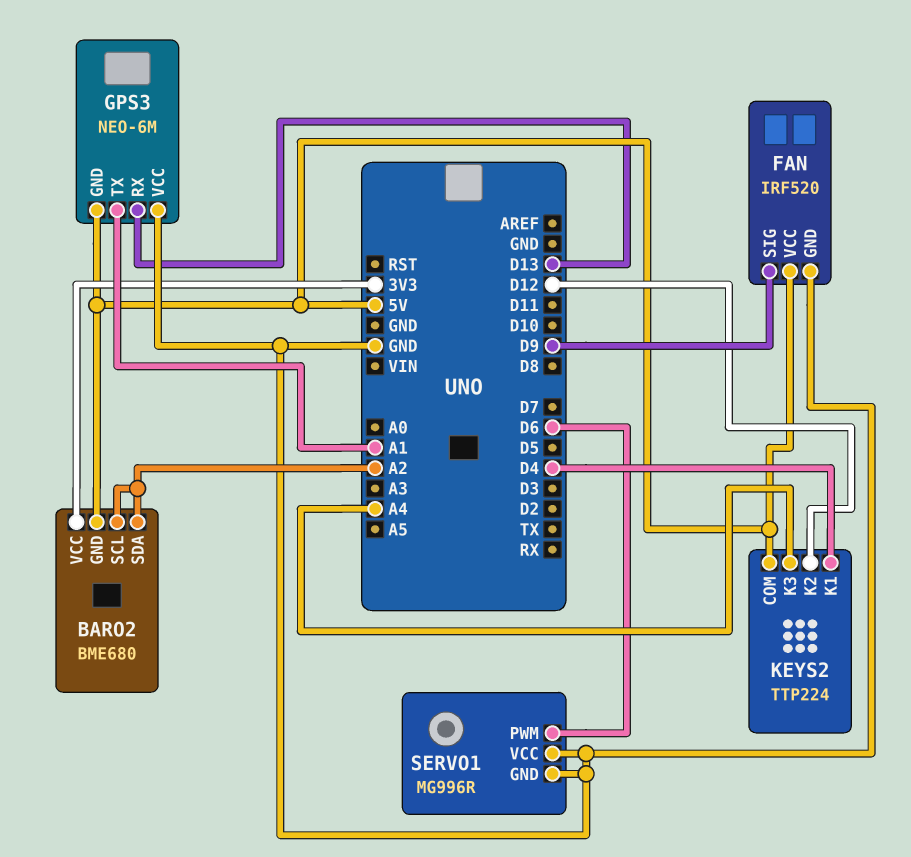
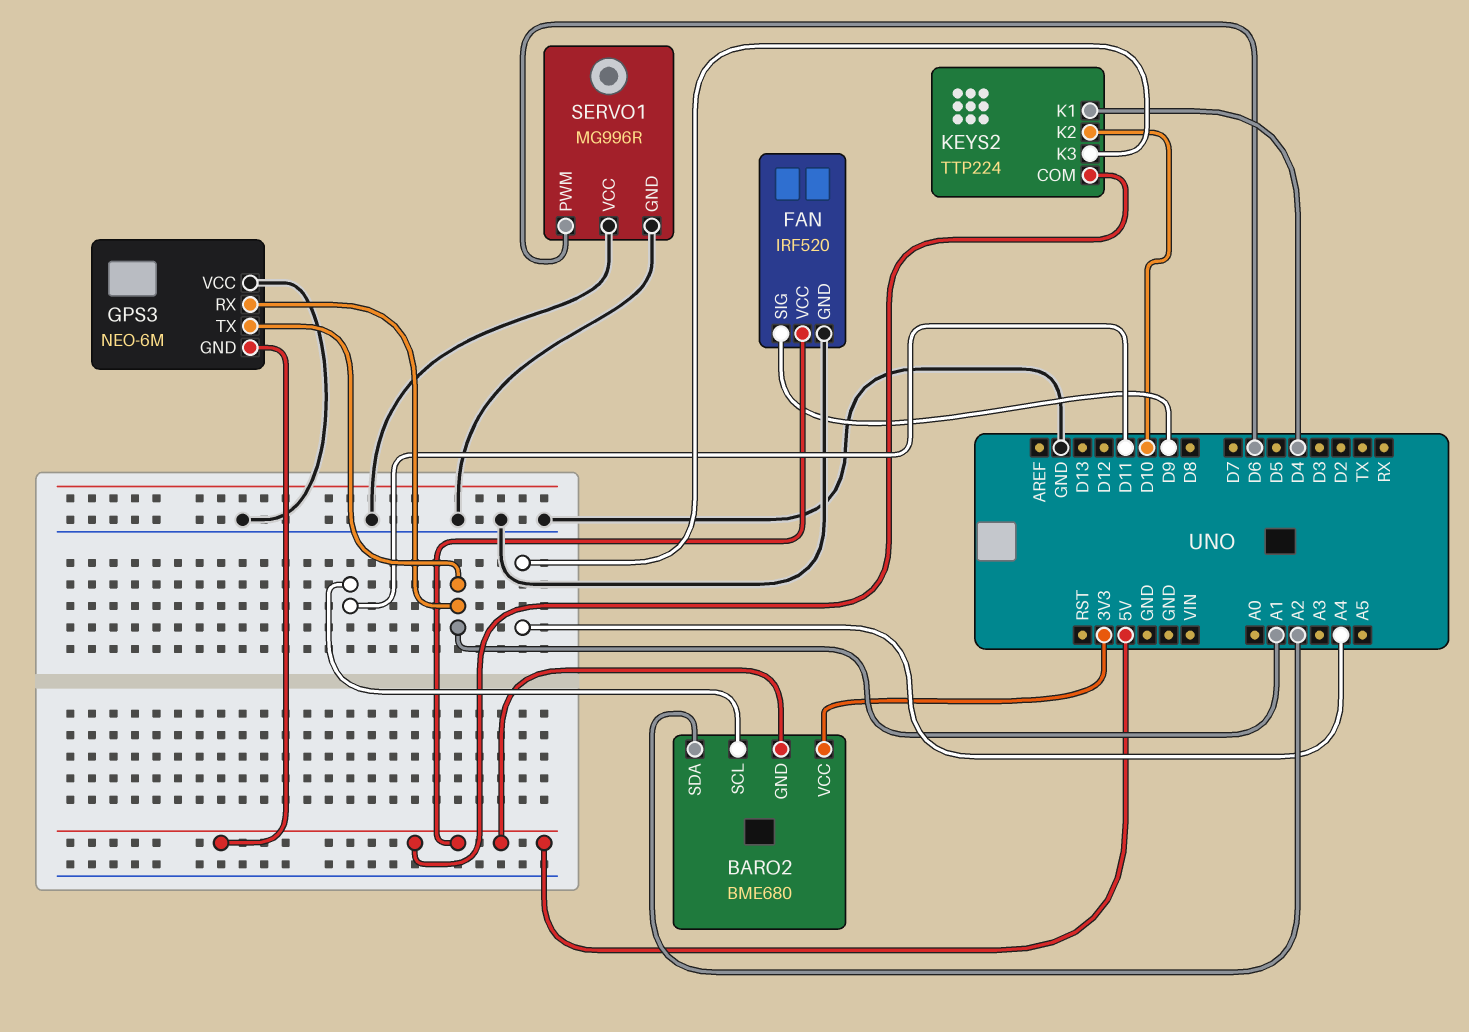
BARO2 pin SCL: A2 -> D11
GPS3 pin RX: D13 -> A1
KEYS2 pin K2: D12 -> D10

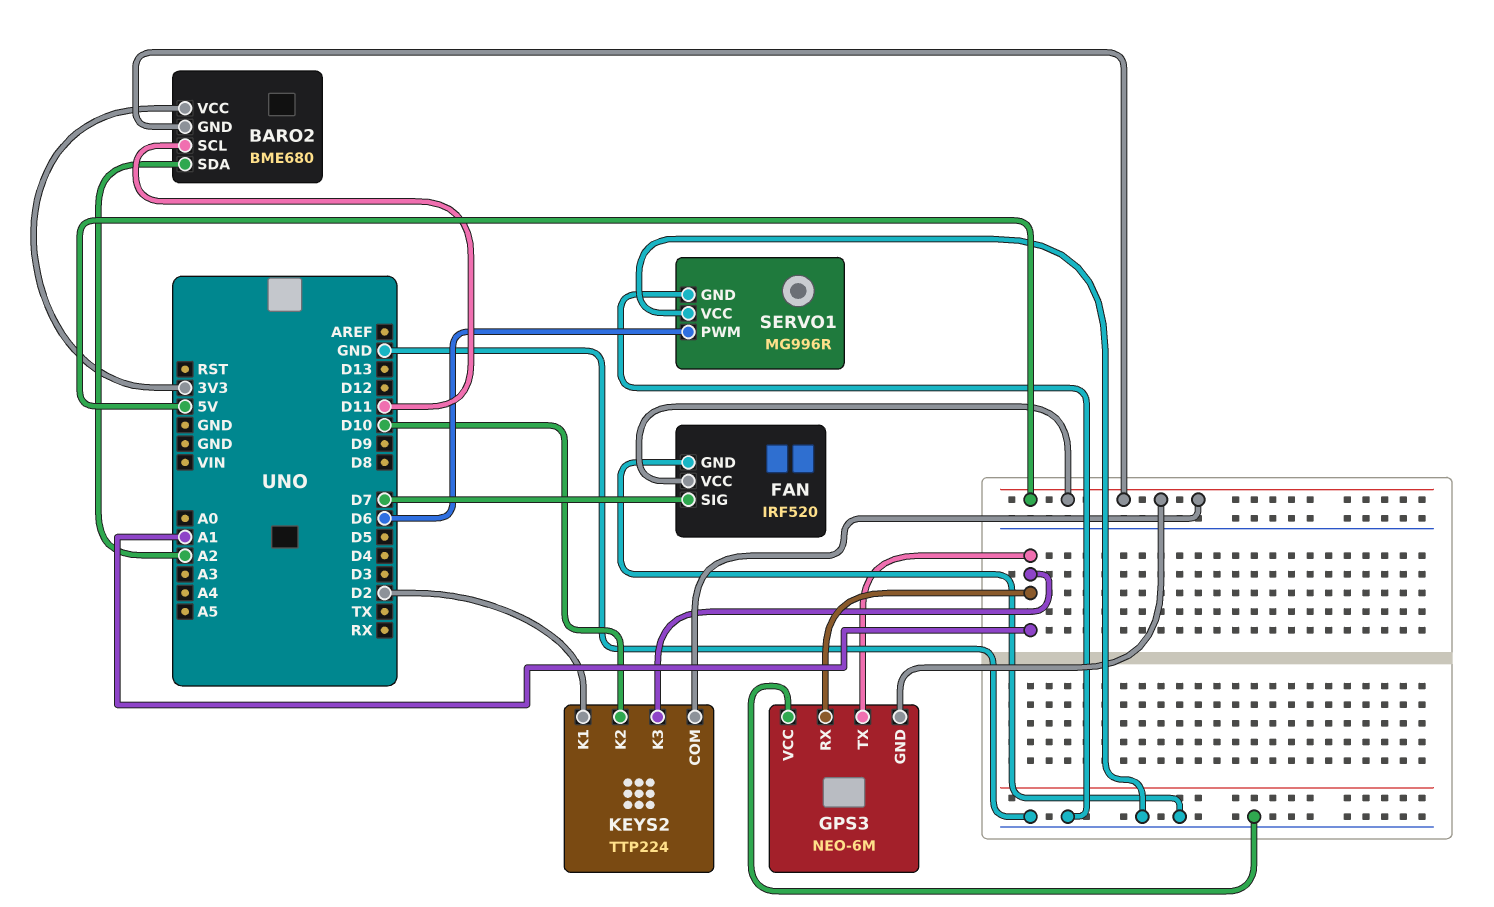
FAN pin SIG: D9 -> D7
KEYS2 pin K1: D4 -> D2
KEYS2 pin K3: A4 -> A1

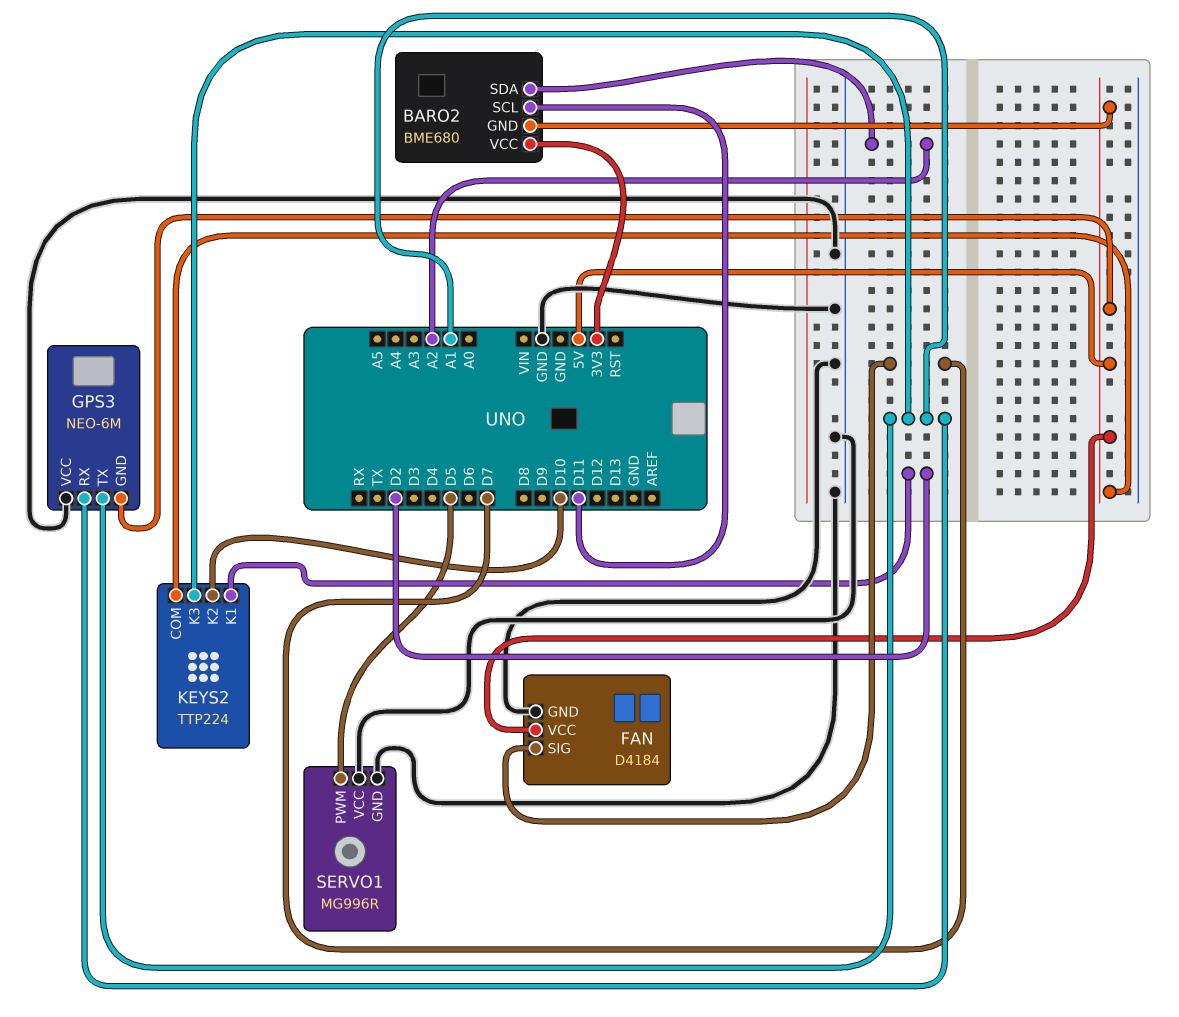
FAN: IRF520 -> D4184
SERVO1 pin PWM: D6 -> D5

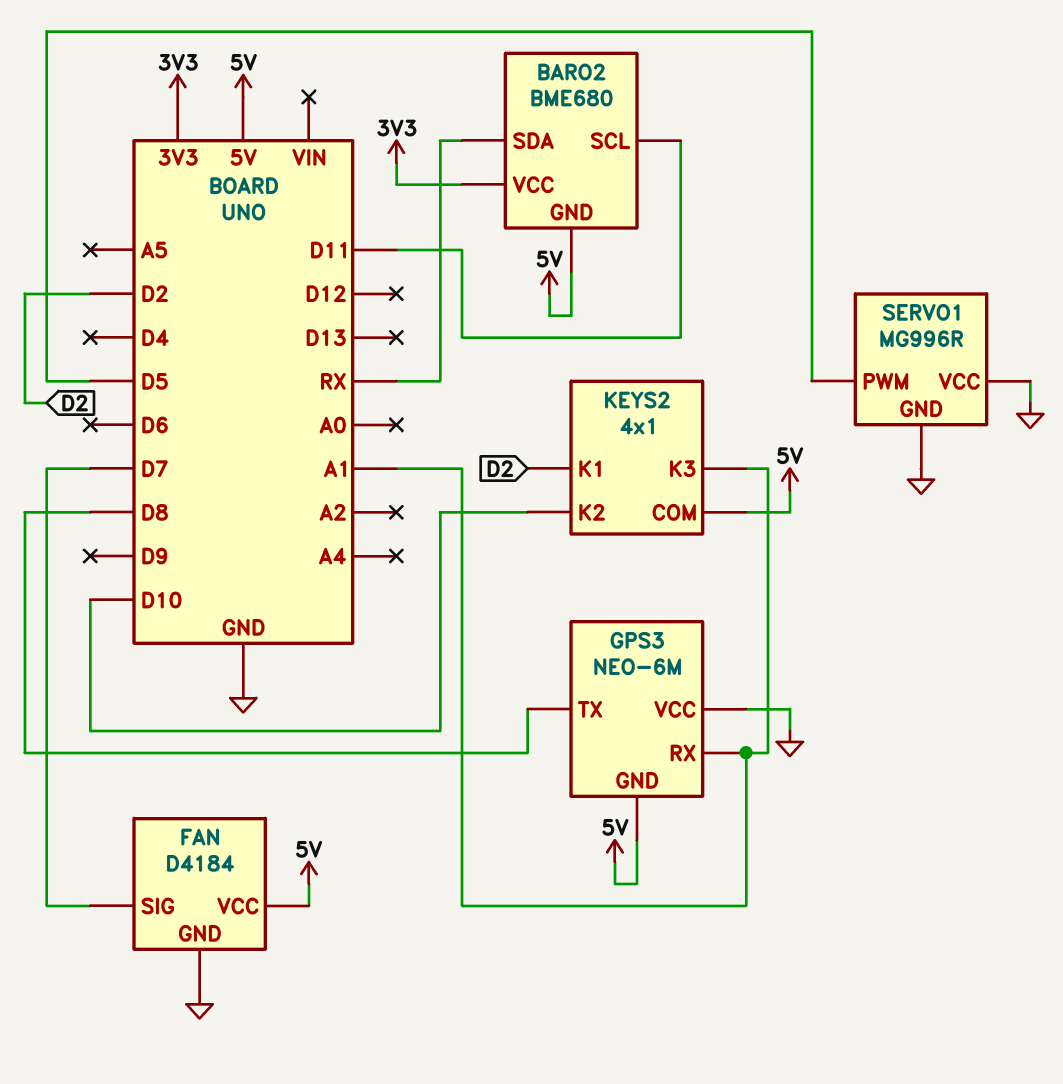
BARO2 pin SDA: A2 -> RX
GPS3 pin TX: A1 -> D8
KEYS2: TTP224 -> 4x1

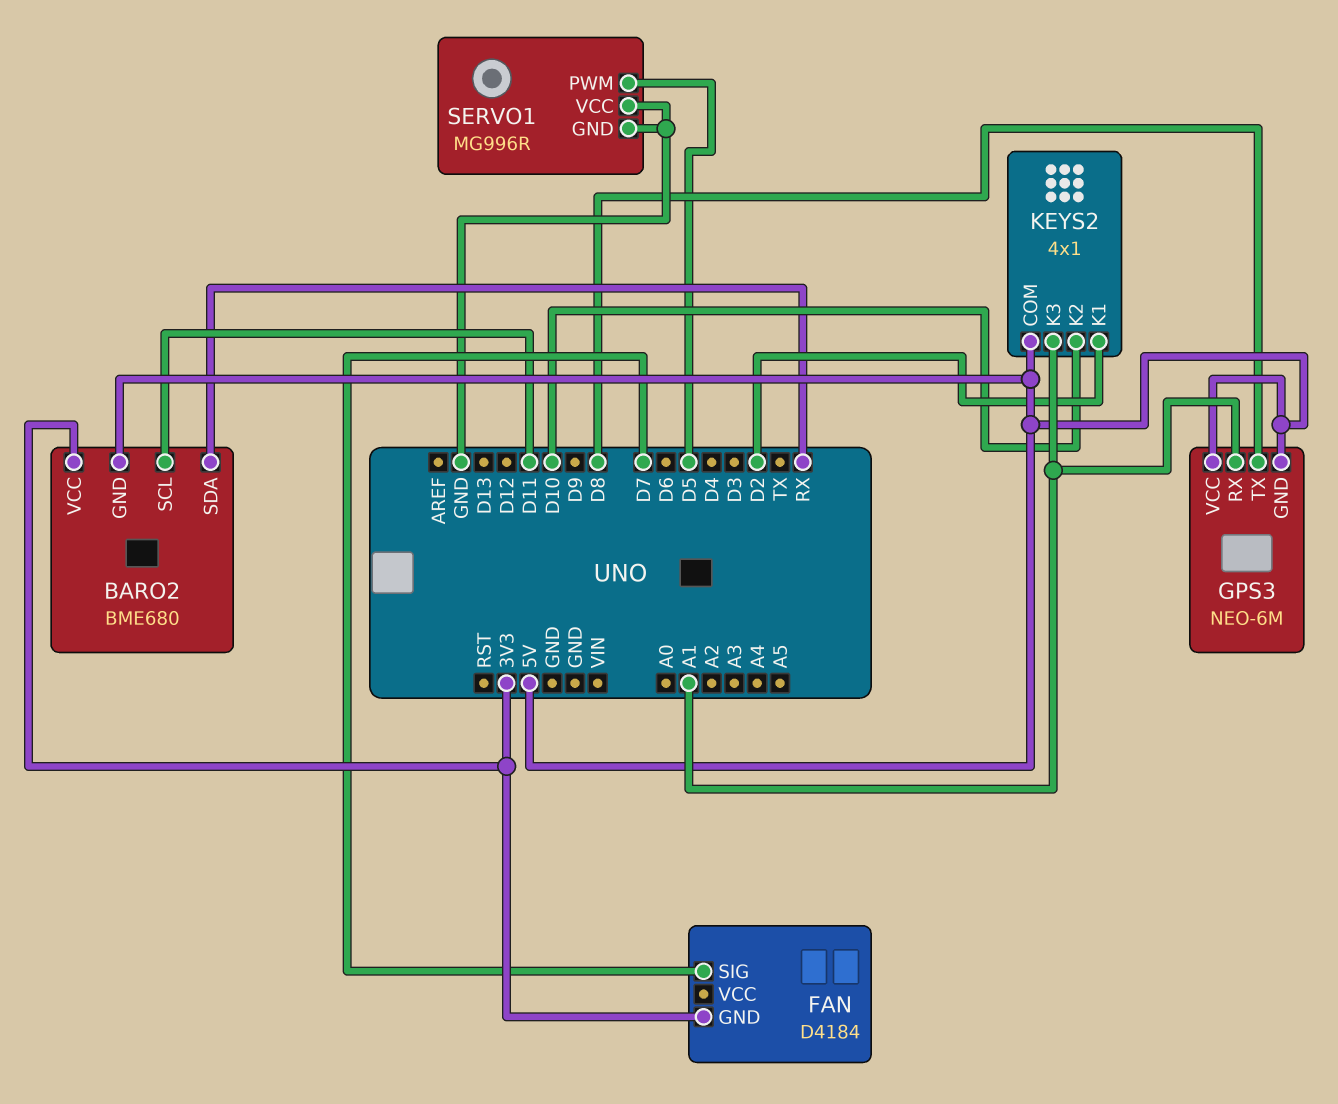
FAN pin GND: GND -> 3V3
FAN pin VCC: 5V -> none
GPS3 pin VCC: GND -> 5V

